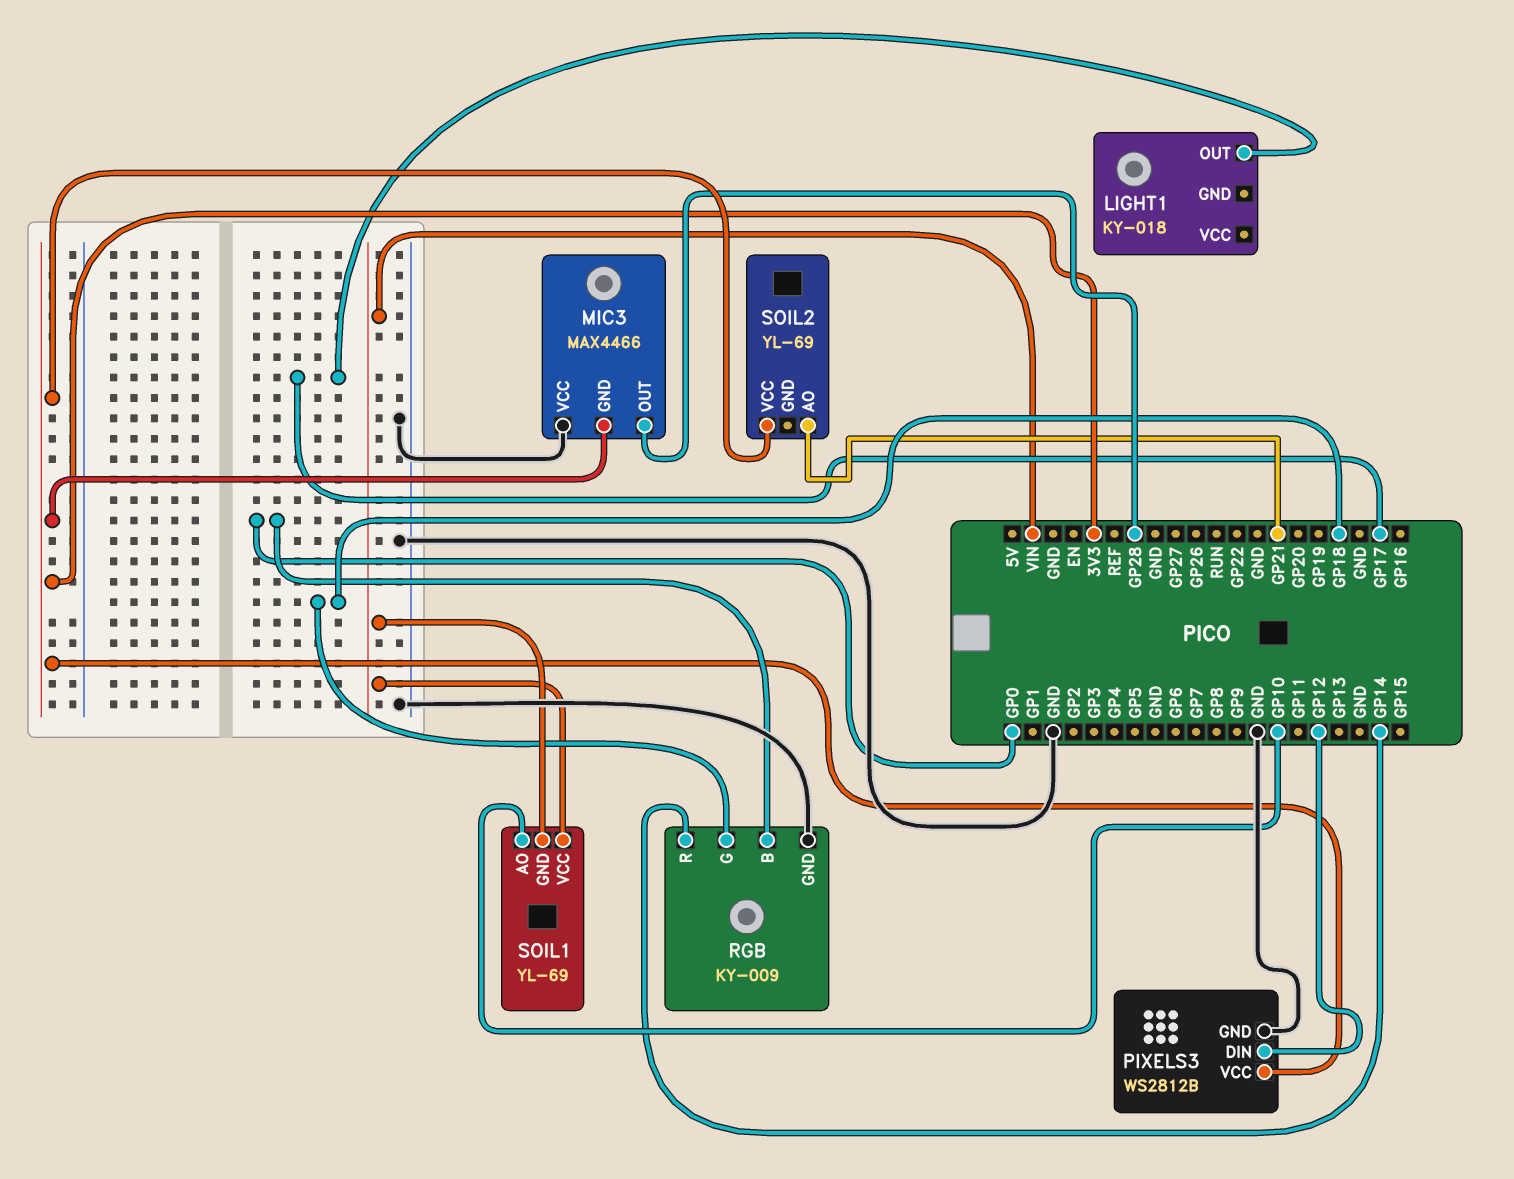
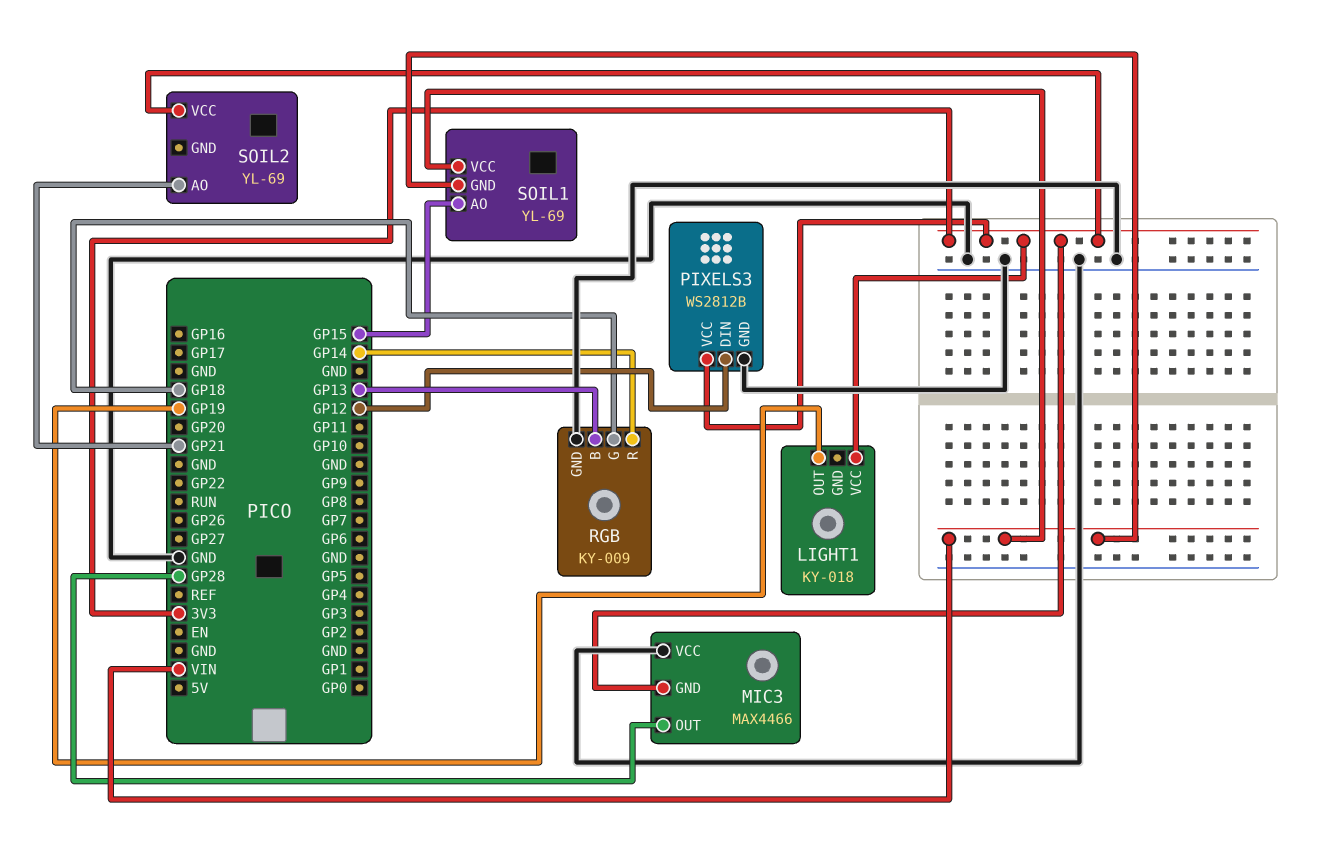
LIGHT1 pin OUT: GP17 -> GP19
LIGHT1 pin VCC: none -> 3V3
RGB pin B: GP0 -> GP13
SOIL1 pin AO: GP10 -> GP15

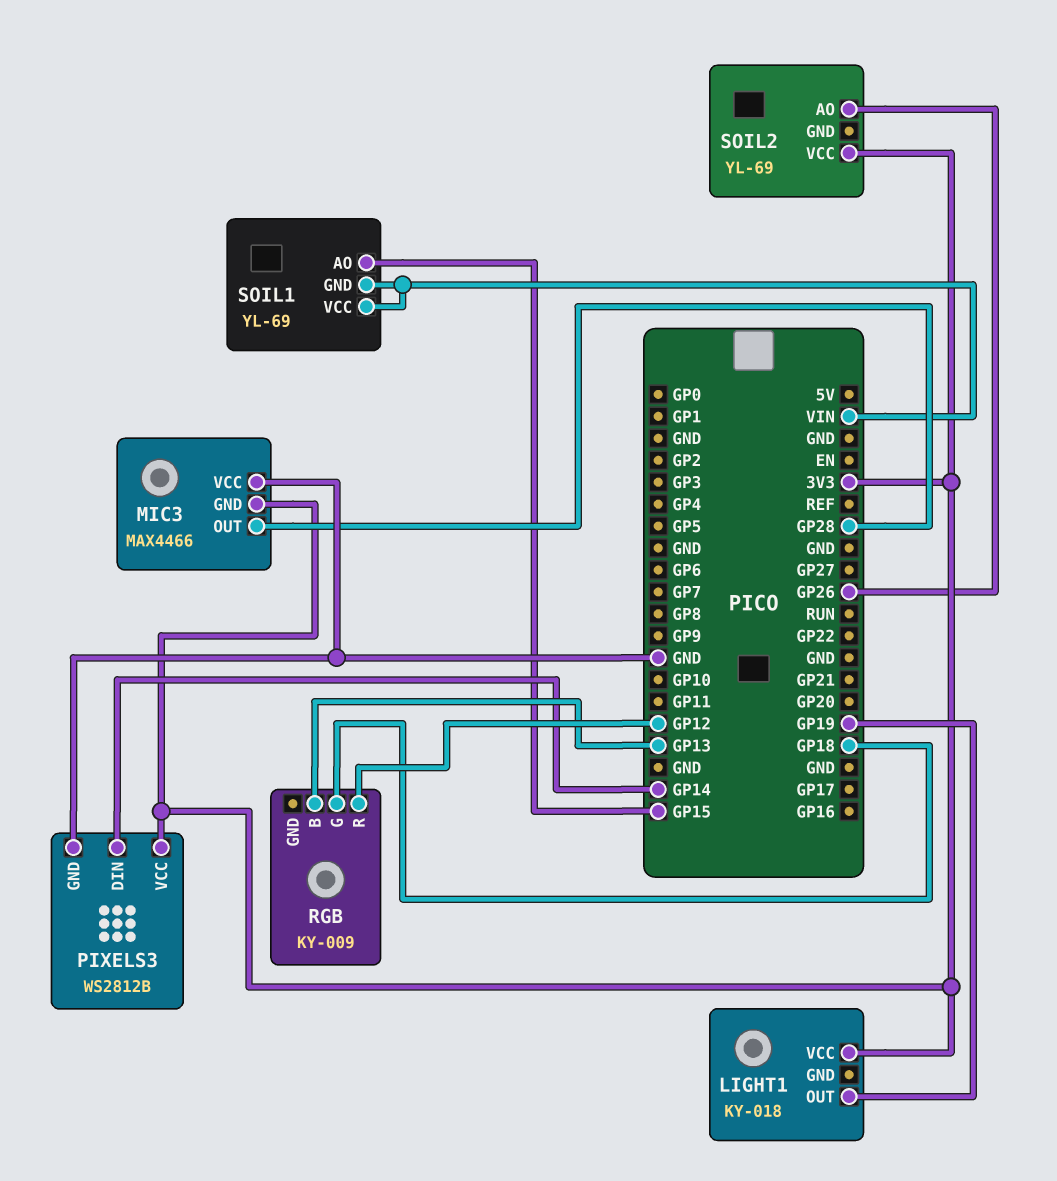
PIXELS3 pin DIN: GP12 -> GP14
RGB pin GND: GND -> none
RGB pin R: GP14 -> GP12
SOIL2 pin AO: GP21 -> GP26

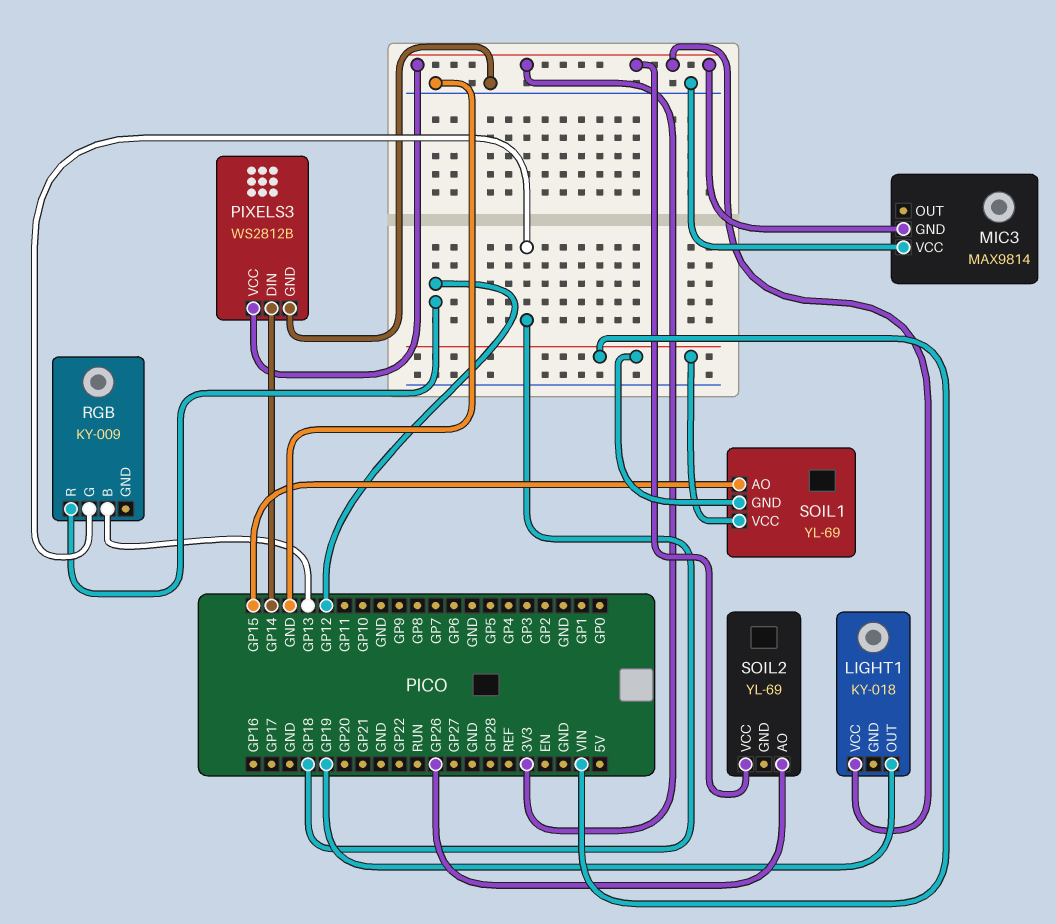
MIC3: MAX4466 -> MAX9814
MIC3 pin OUT: GP28 -> none

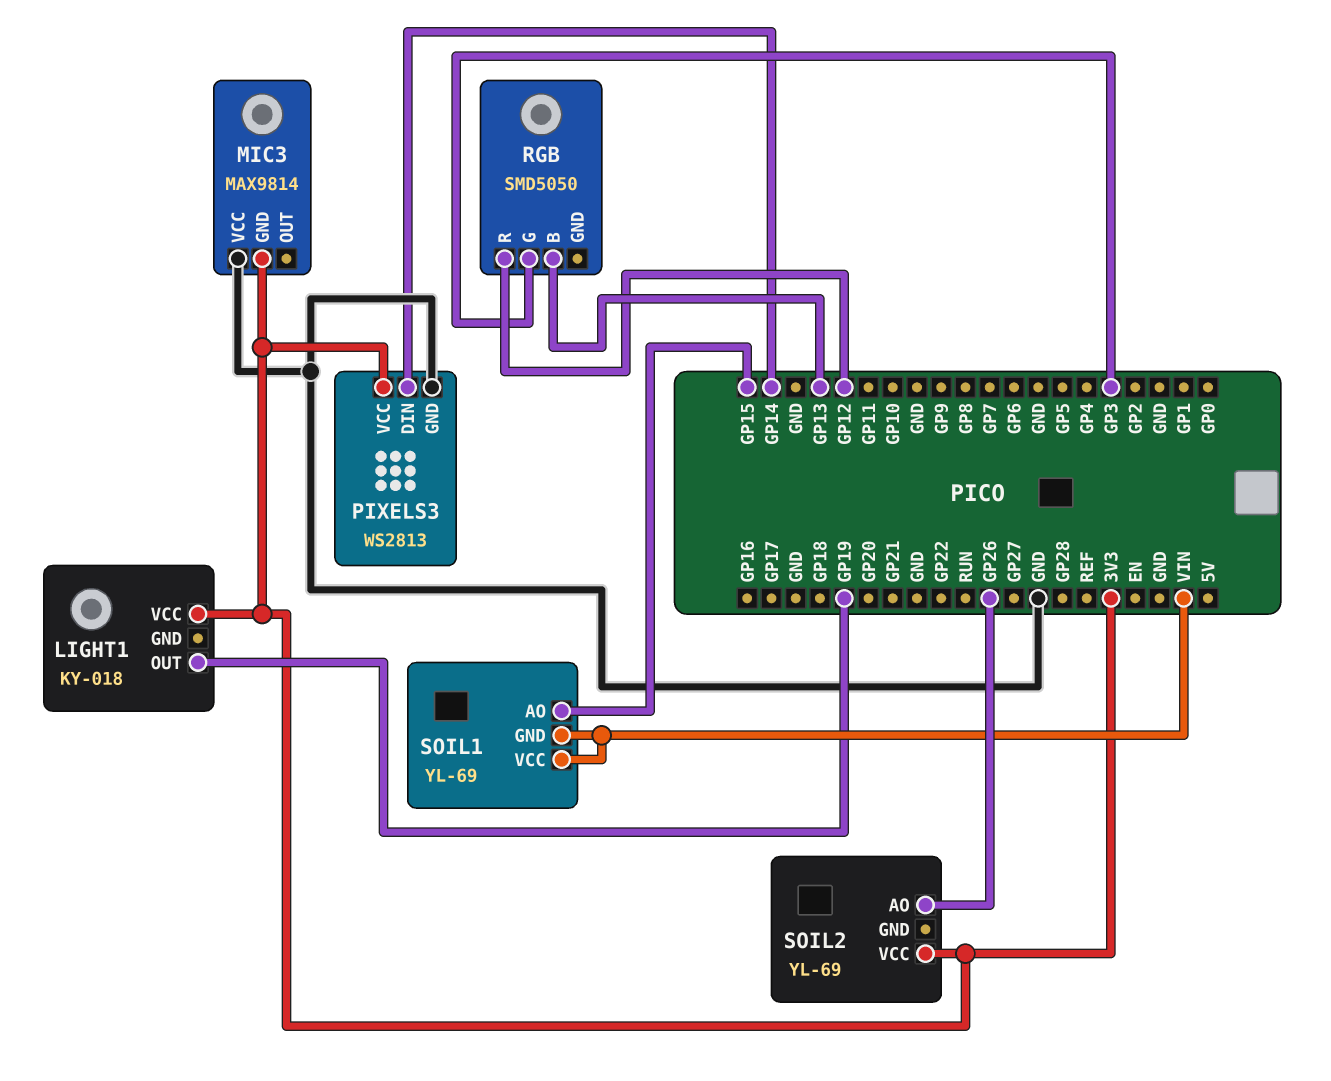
PIXELS3: WS2812B -> WS2813
RGB: KY-009 -> SMD5050
RGB pin G: GP18 -> GP3

